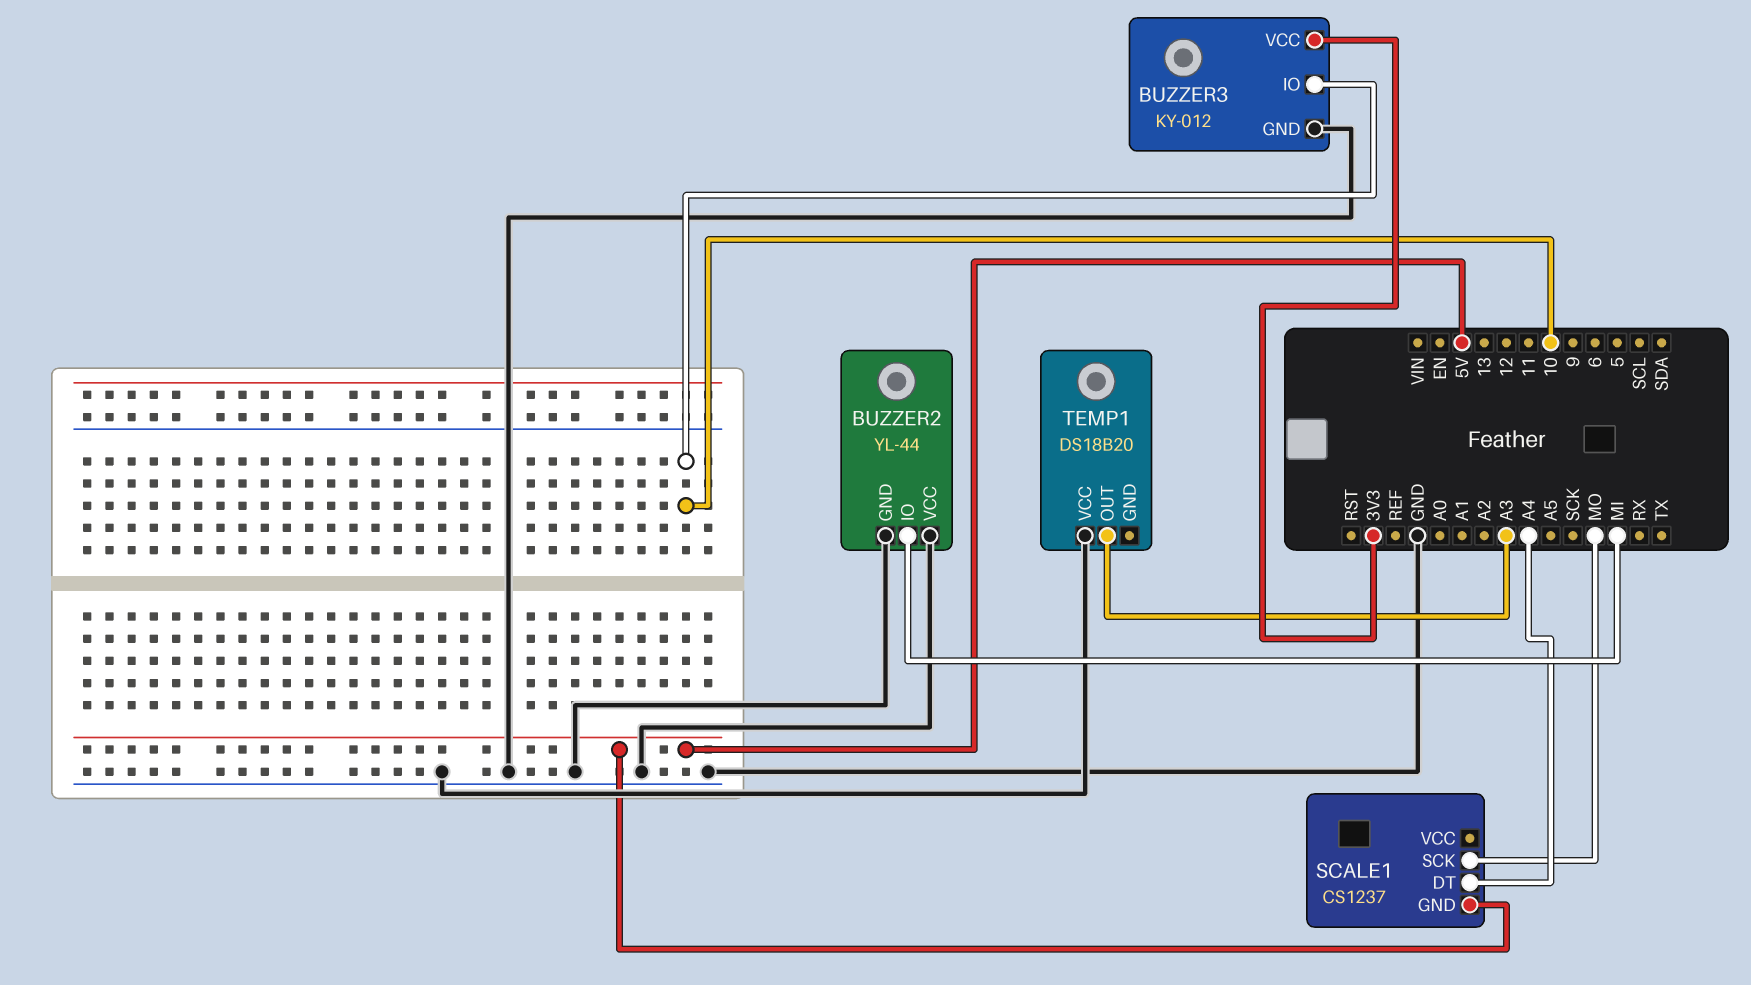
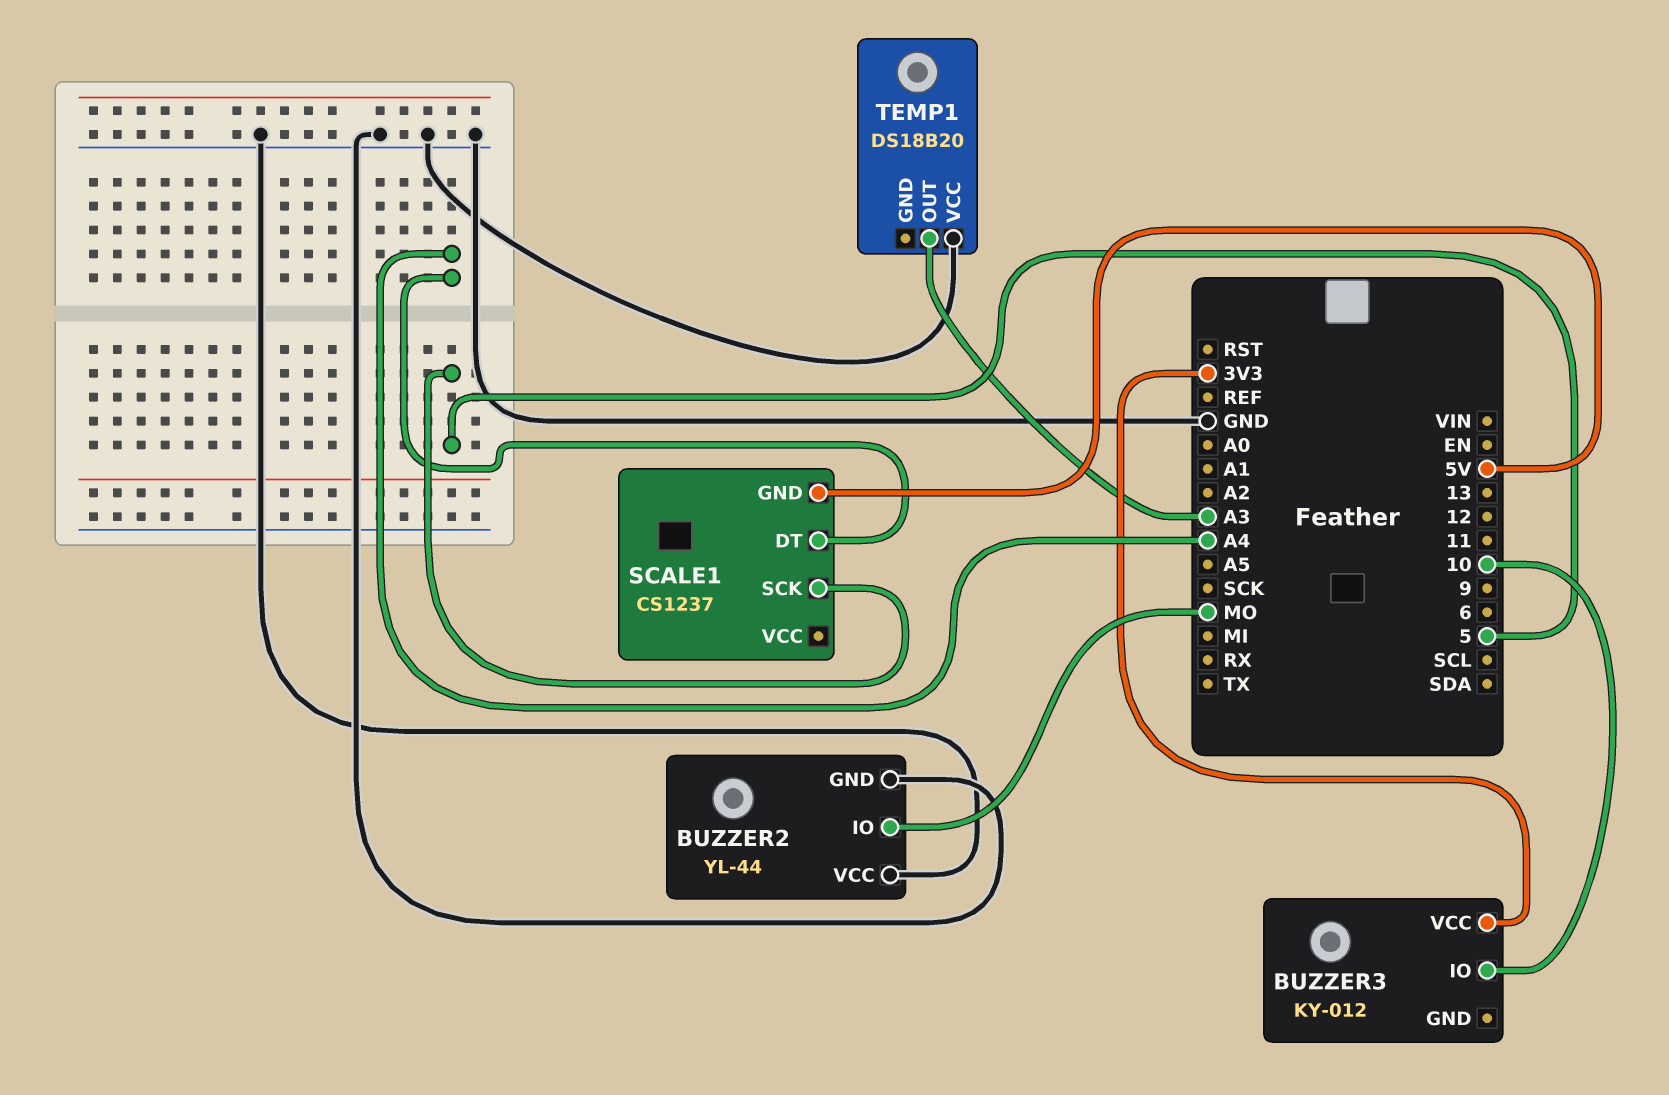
BUZZER2 pin IO: MI -> MO
BUZZER3 pin GND: GND -> none
SCALE1 pin SCK: MO -> 5

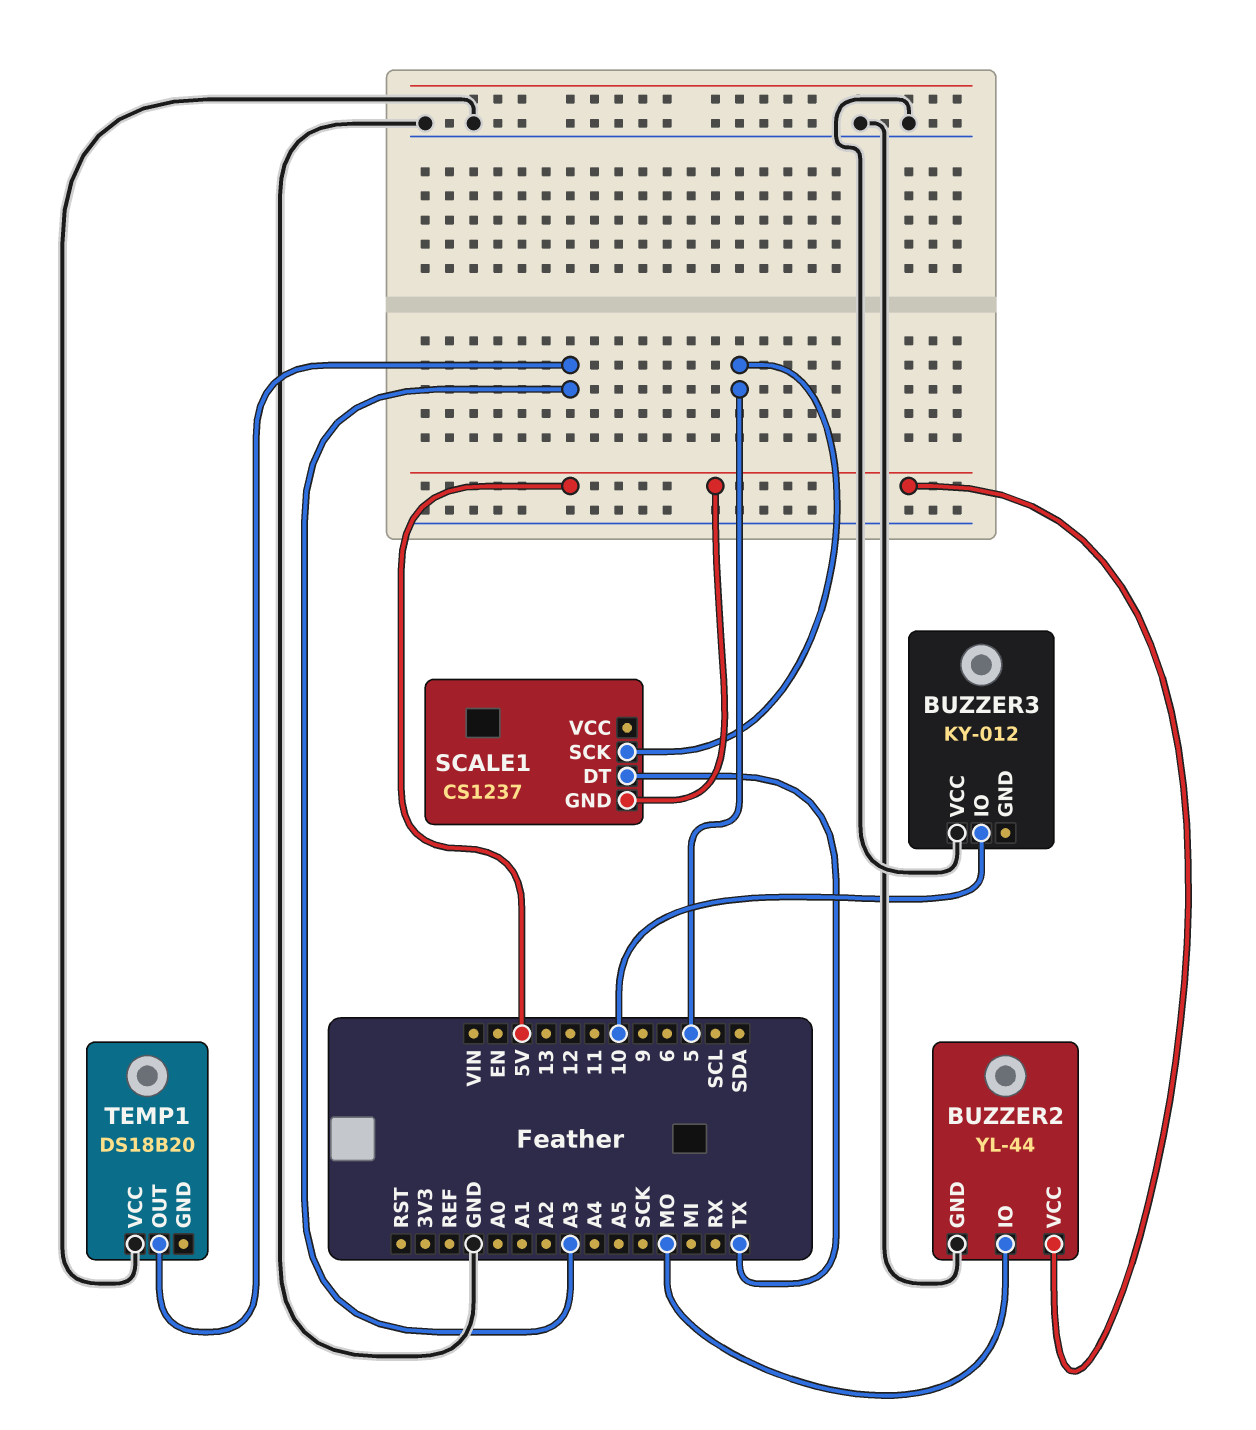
BUZZER2 pin VCC: GND -> 5V
BUZZER3 pin VCC: 3V3 -> GND
SCALE1 pin DT: A4 -> TX

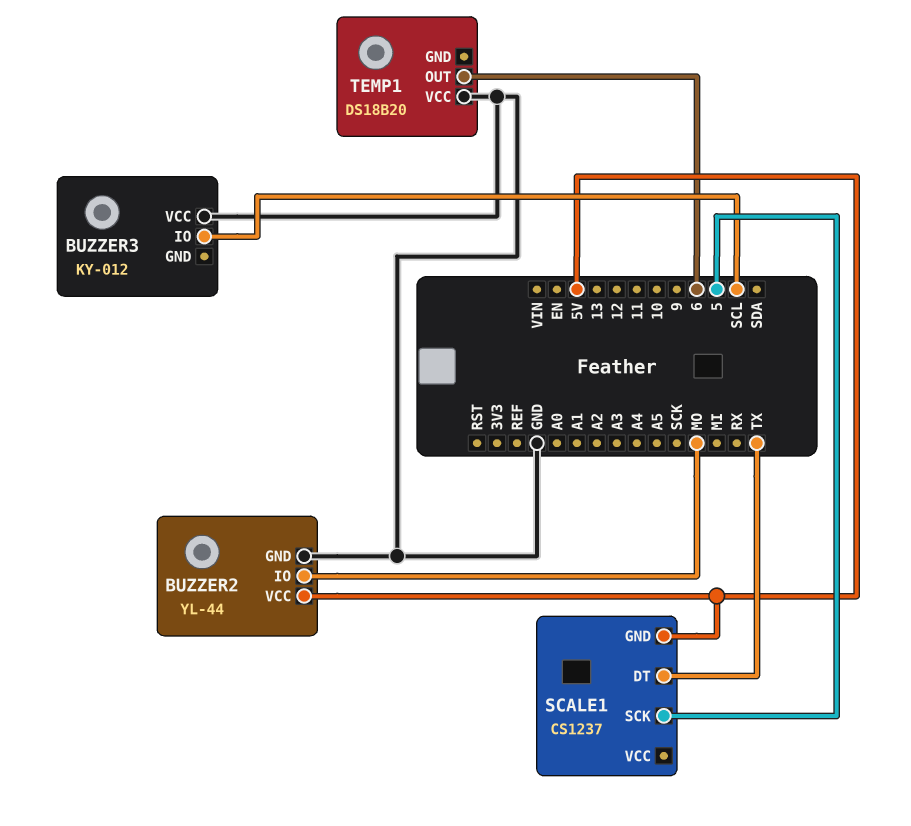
BUZZER3 pin IO: 10 -> SCL
TEMP1 pin OUT: A3 -> 6

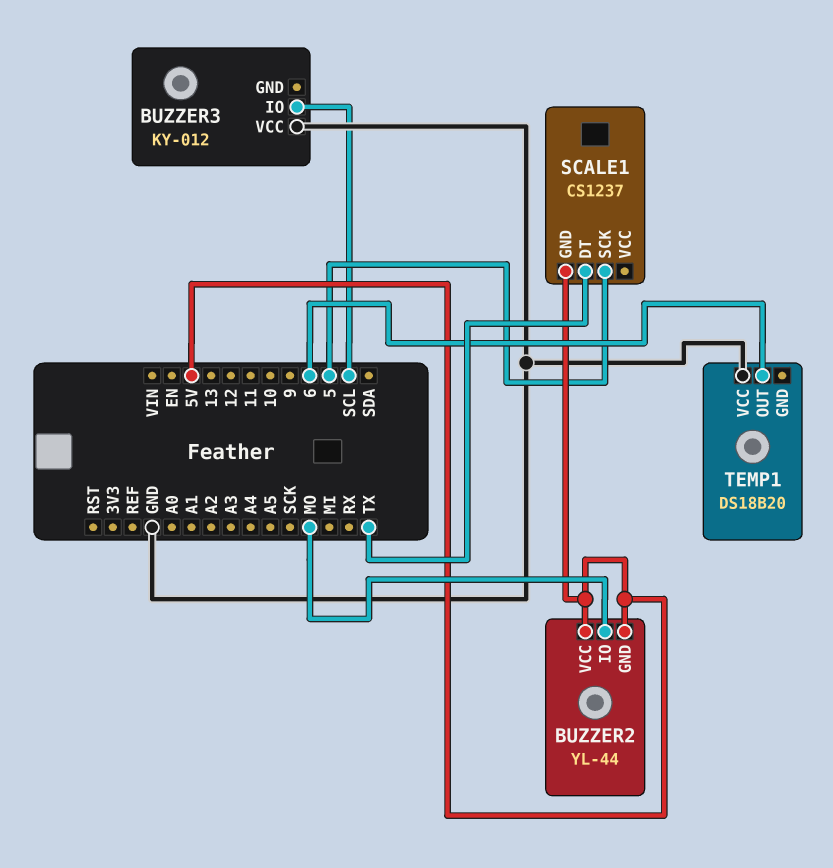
BUZZER2 pin GND: GND -> 5V

